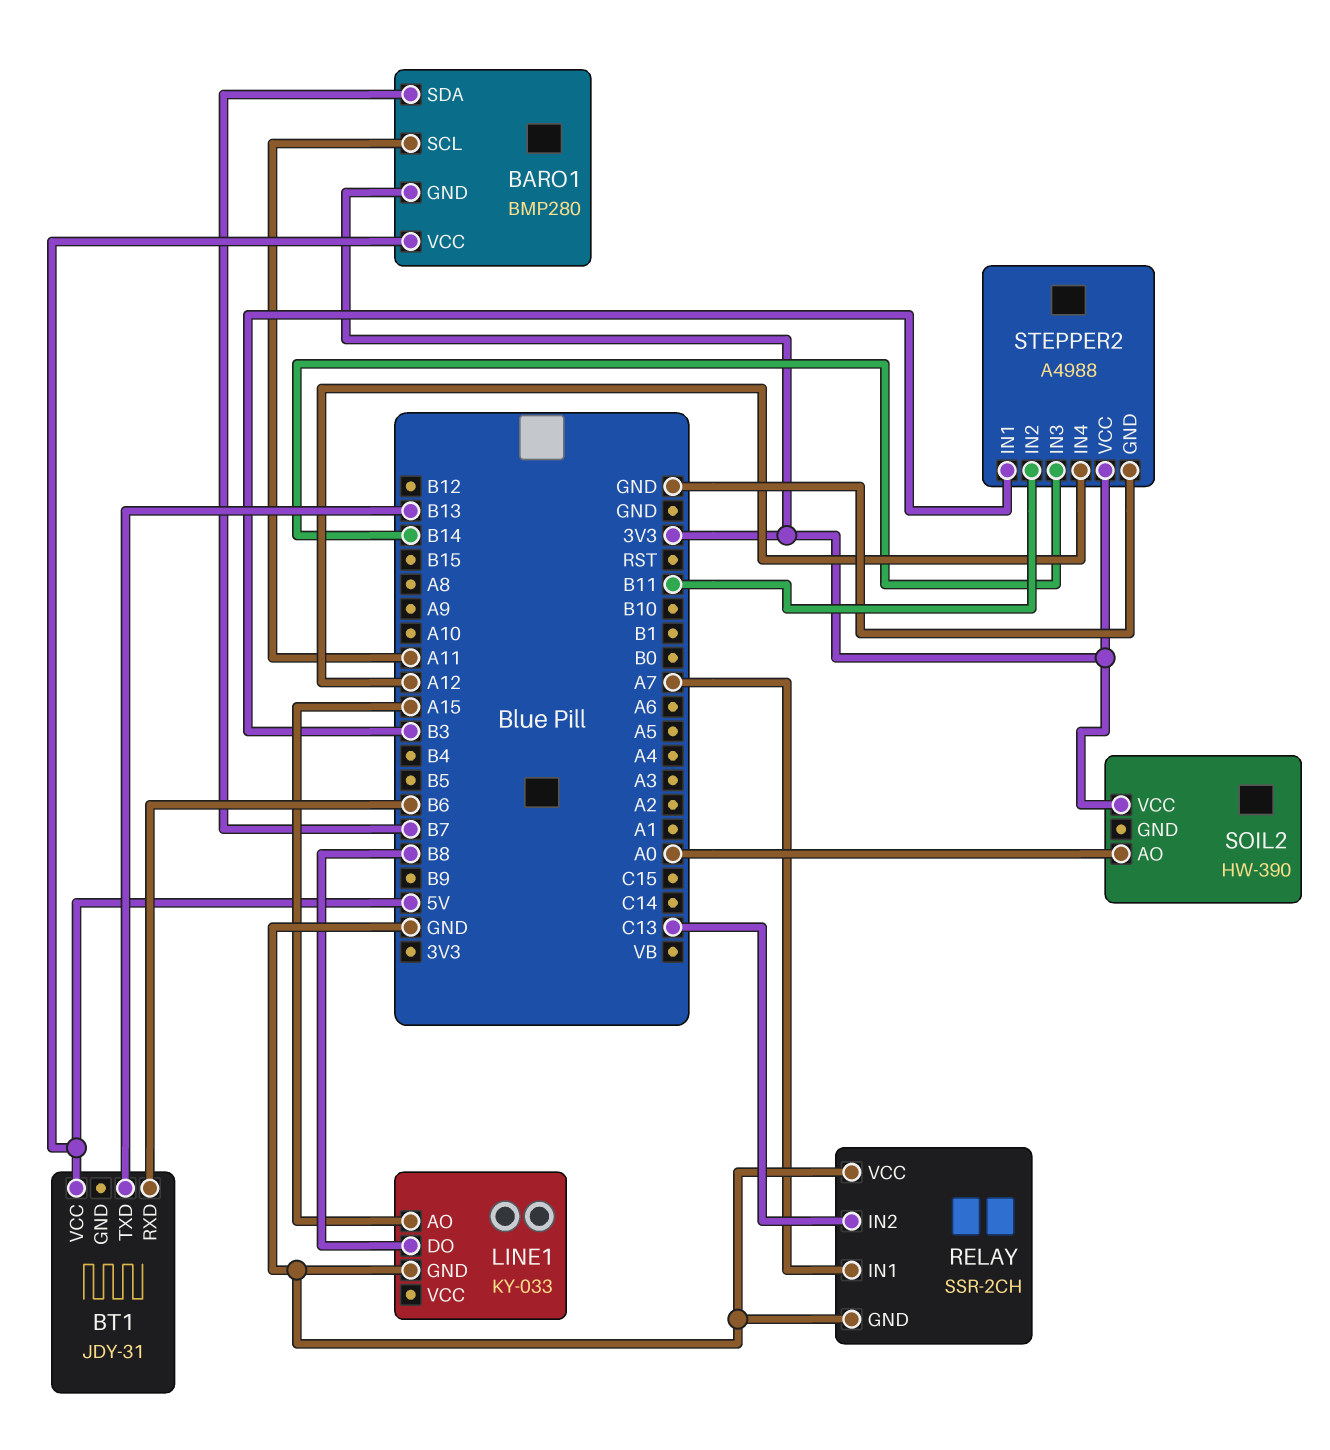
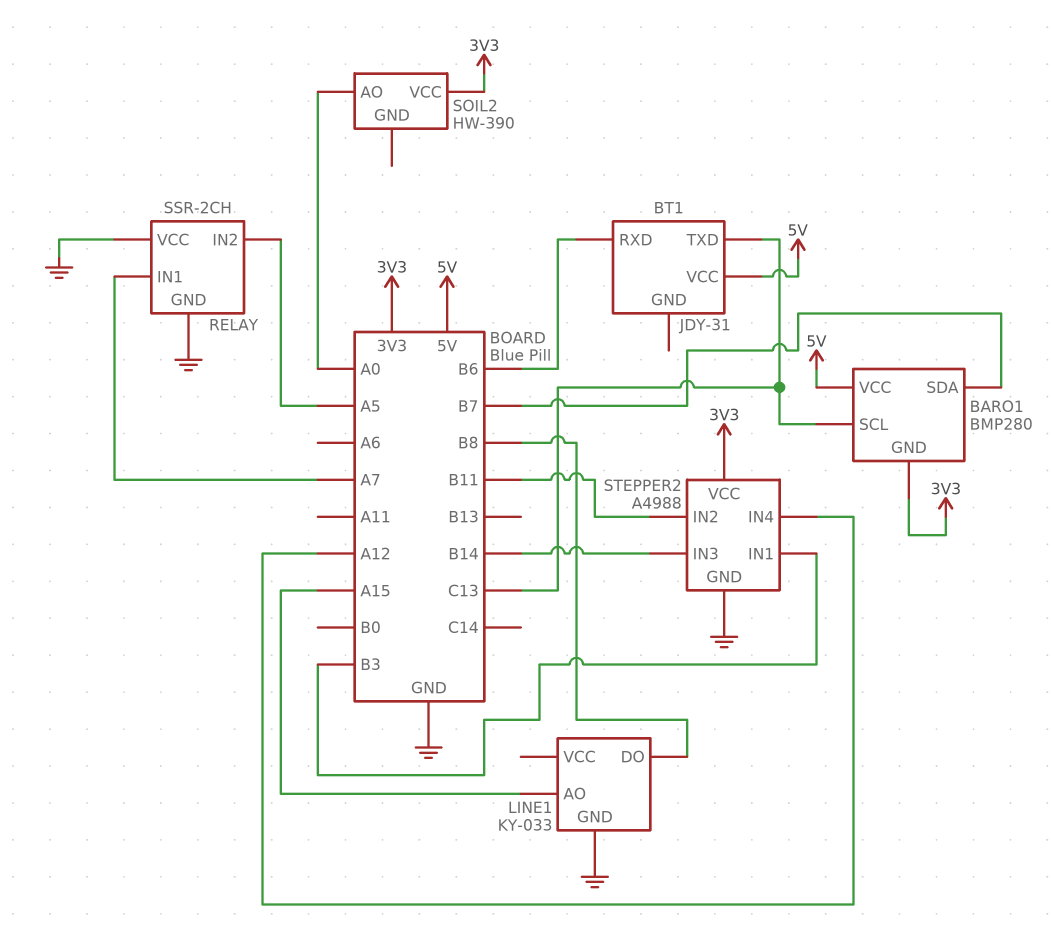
BARO1 pin SCL: A11 -> C13
BT1 pin TXD: B13 -> C13
RELAY pin IN2: C13 -> A5

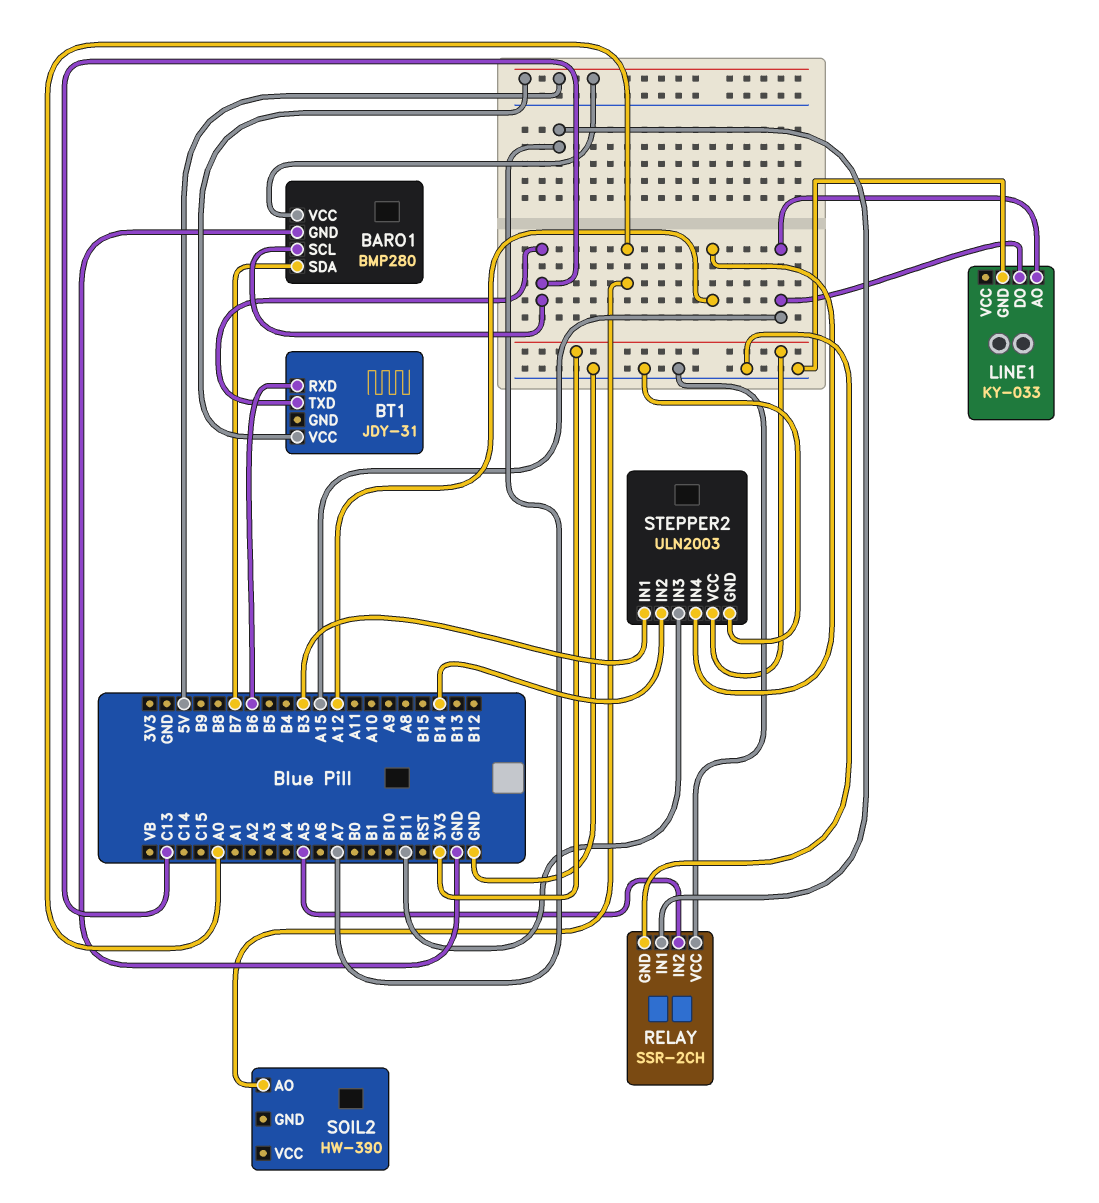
BARO1 pin GND: 3V3 -> GND
LINE1 pin DO: B8 -> A15
SOIL2 pin VCC: 3V3 -> none
STEPPER2: A4988 -> ULN2003
STEPPER2 pin IN2: B11 -> B14
STEPPER2 pin IN3: B14 -> B11

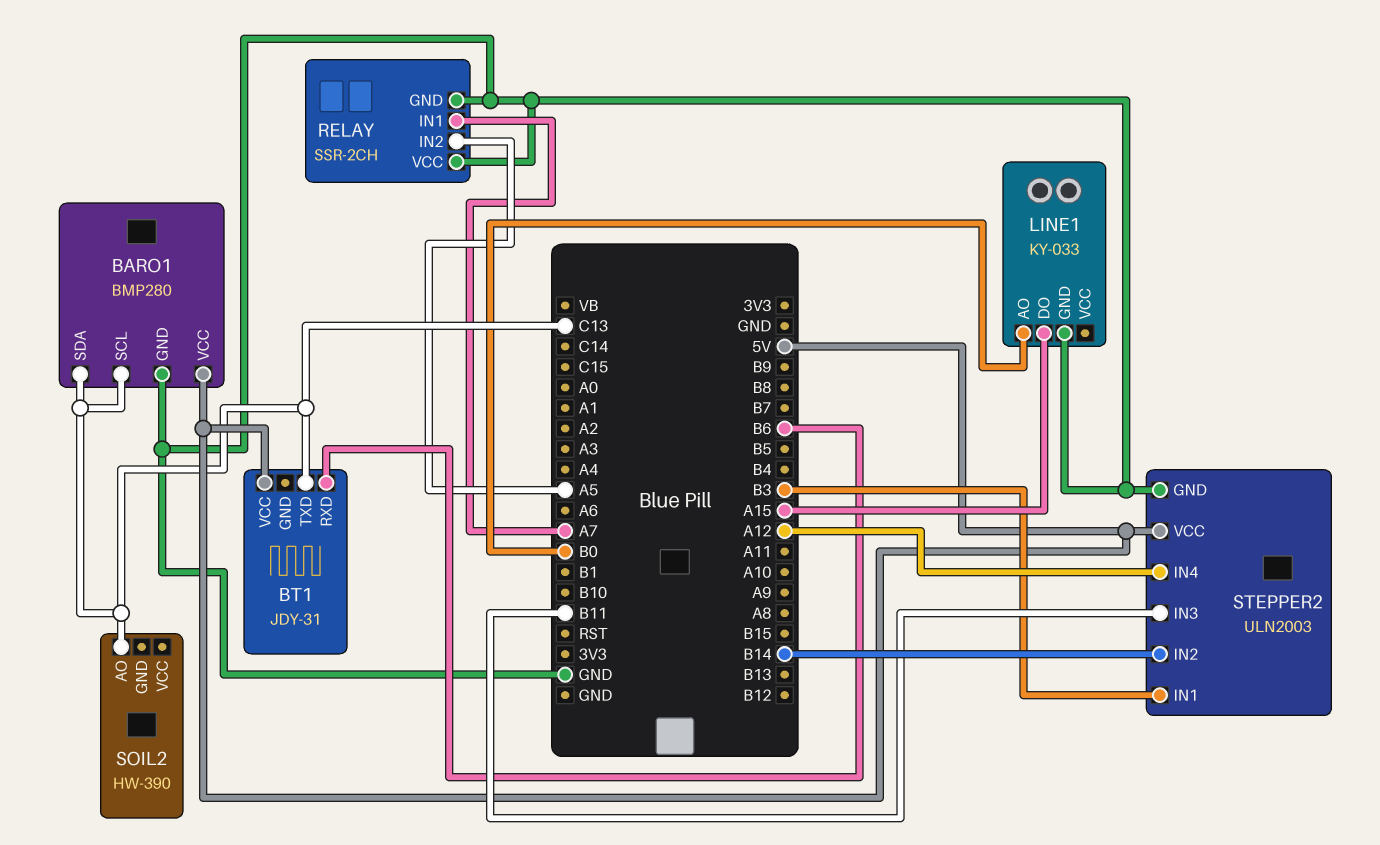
BARO1 pin SDA: B7 -> C13
LINE1 pin AO: A15 -> B0
SOIL2 pin AO: A0 -> C13
STEPPER2 pin VCC: 3V3 -> 5V

